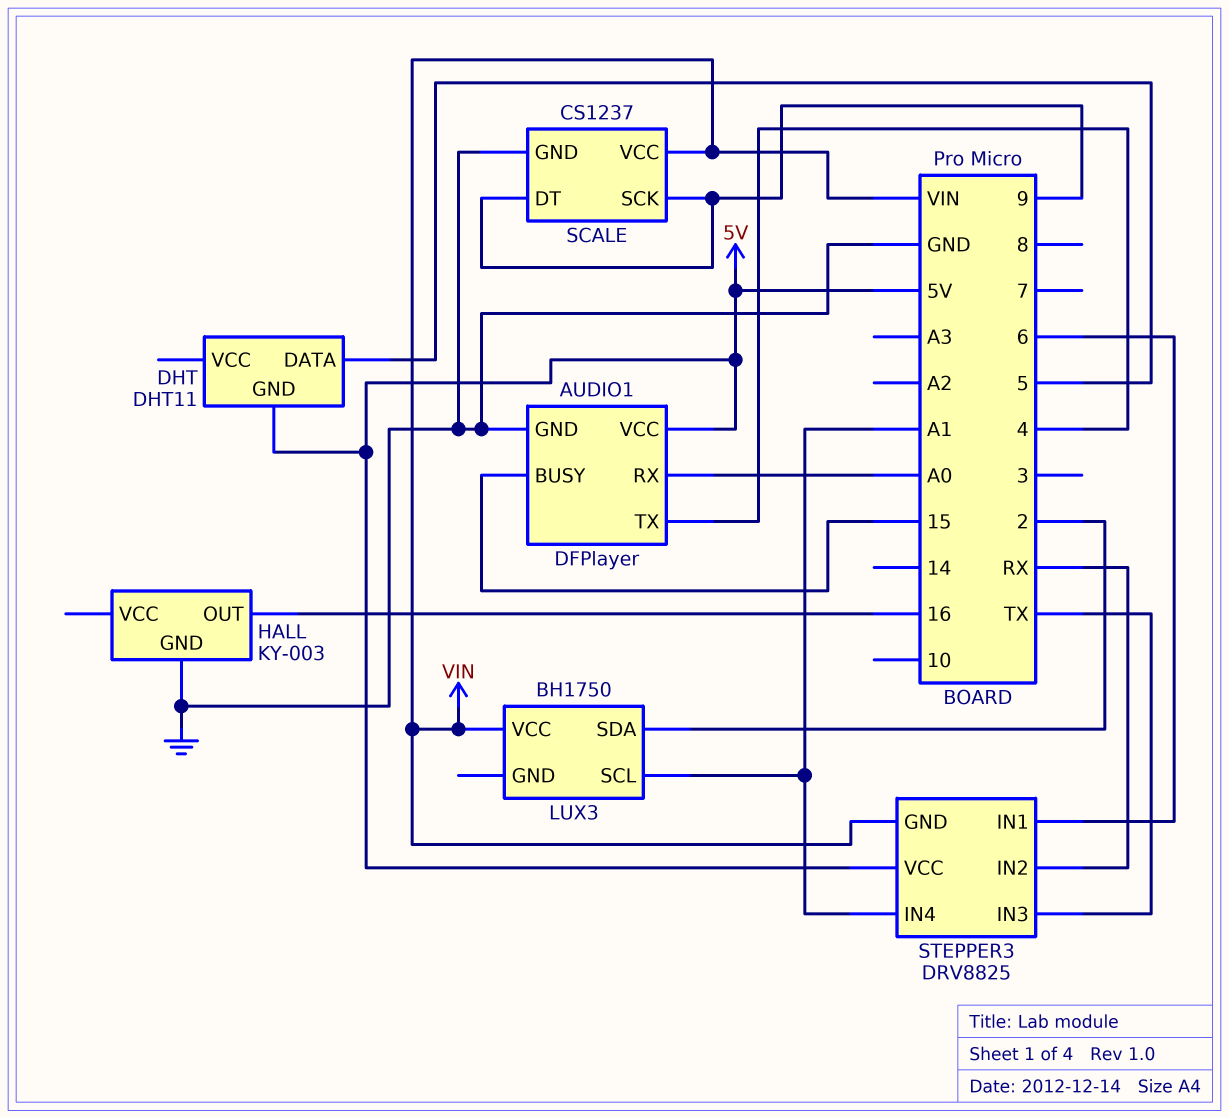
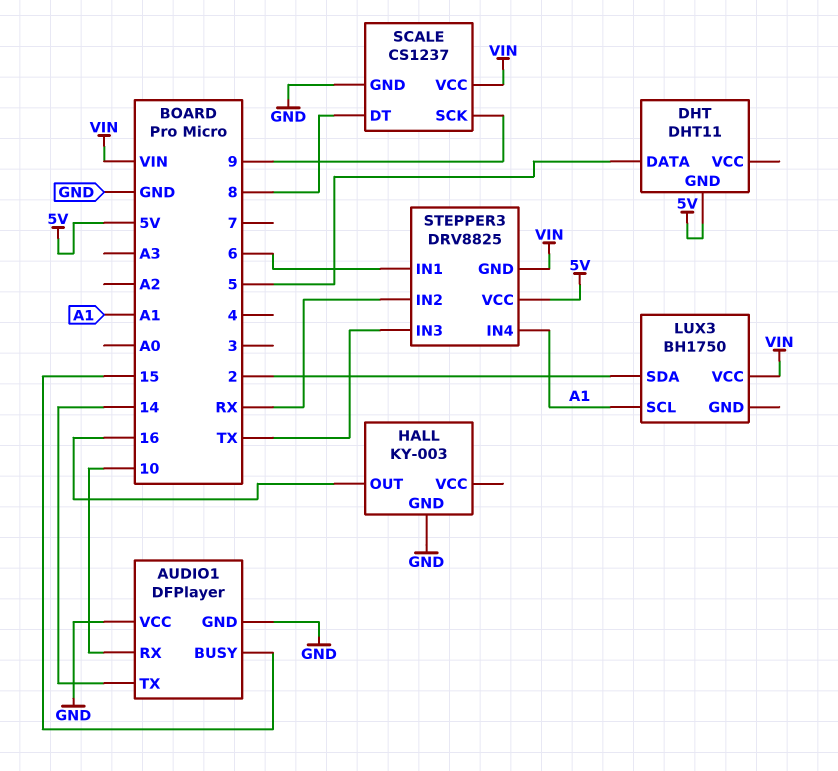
AUDIO1 pin RX: A0 -> 10
AUDIO1 pin TX: 4 -> 14
AUDIO1 pin VCC: 5V -> GND
SCALE pin DT: 9 -> 8

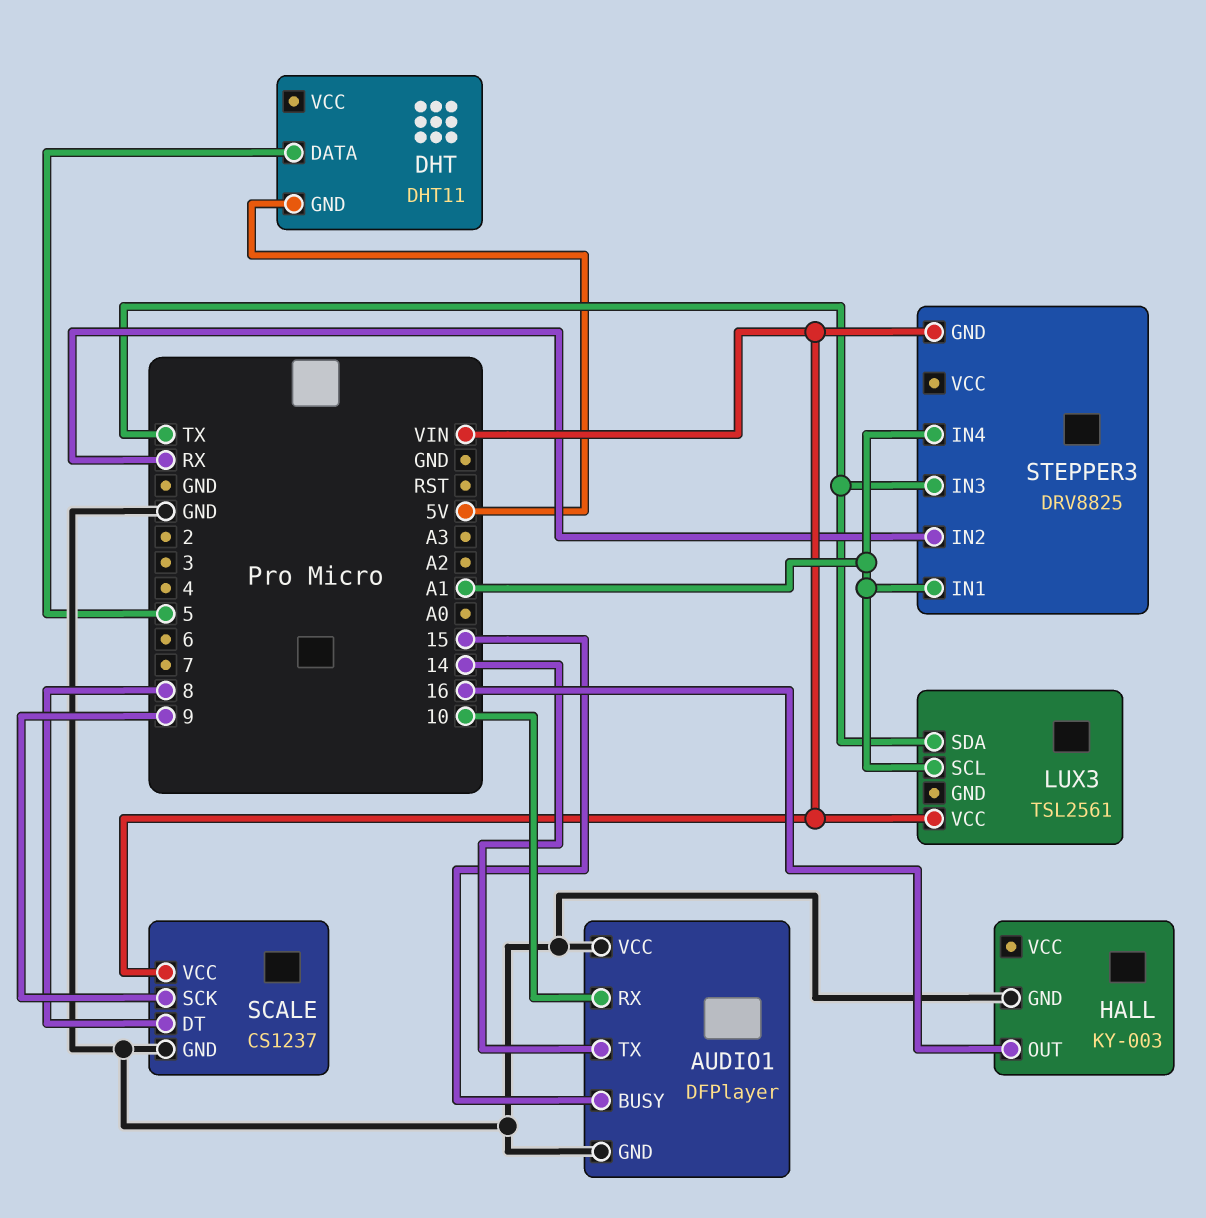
LUX3: BH1750 -> TSL2561
LUX3 pin SDA: 2 -> TX
STEPPER3 pin IN1: 6 -> A1
STEPPER3 pin VCC: 5V -> none

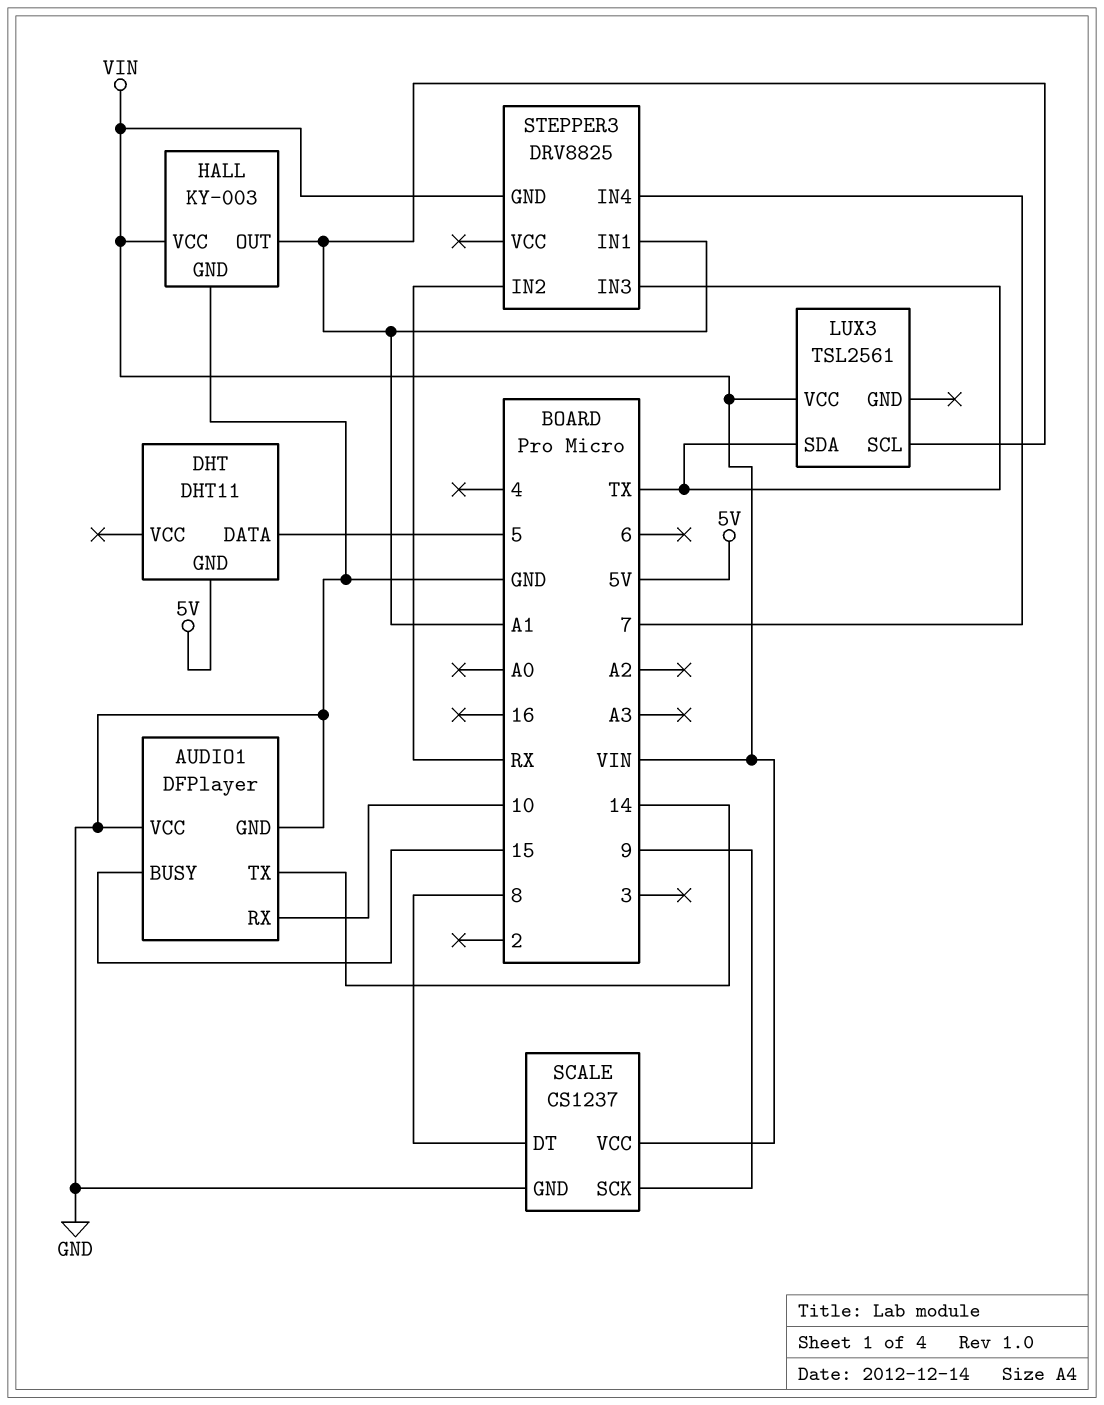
HALL pin OUT: 16 -> A1
HALL pin VCC: none -> VIN
STEPPER3 pin IN4: A1 -> 7

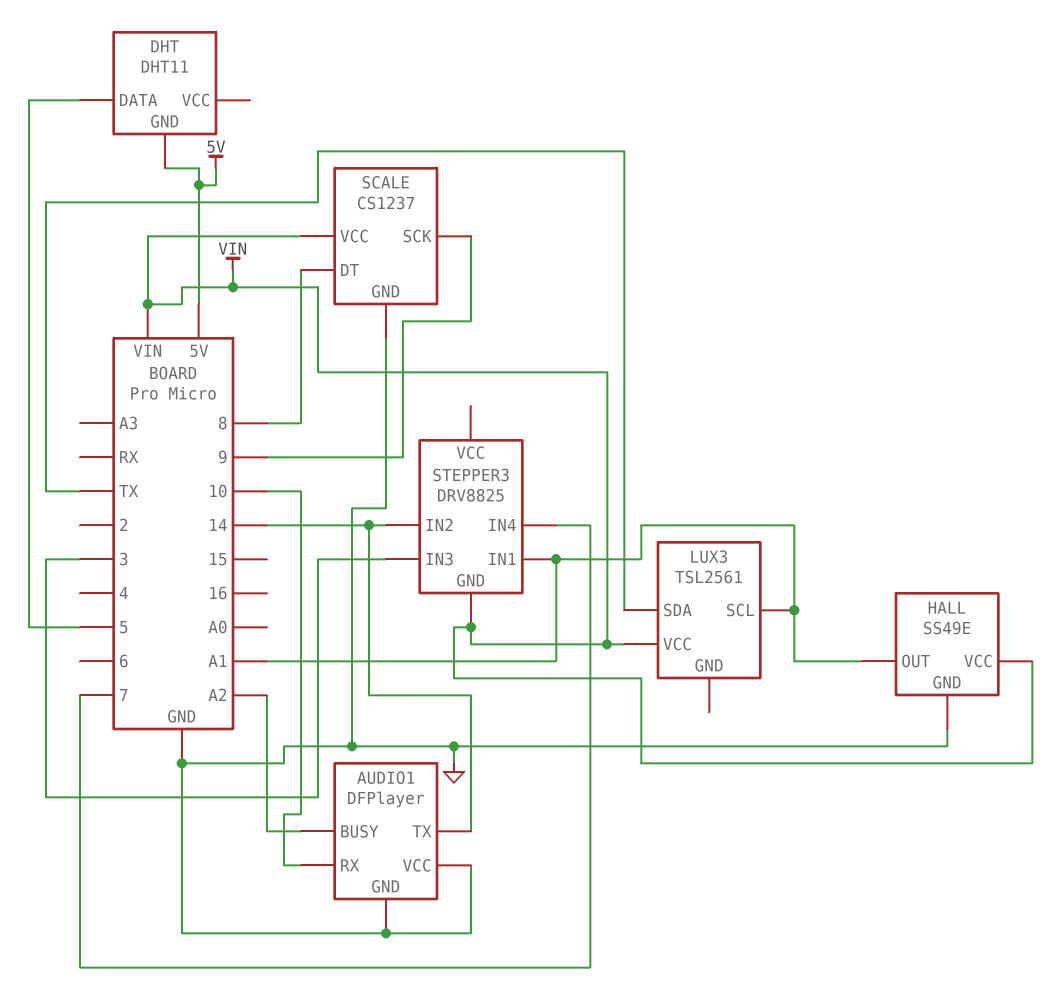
AUDIO1 pin BUSY: 15 -> A2
HALL: KY-003 -> SS49E
STEPPER3 pin IN2: RX -> 14
STEPPER3 pin IN3: TX -> 3

